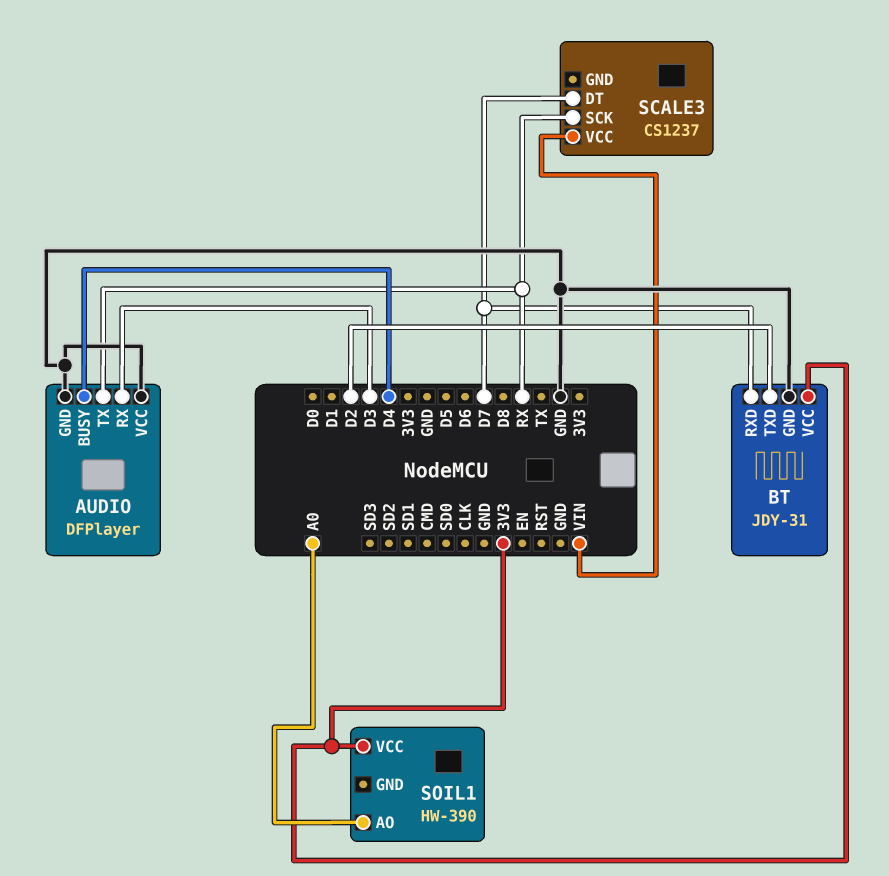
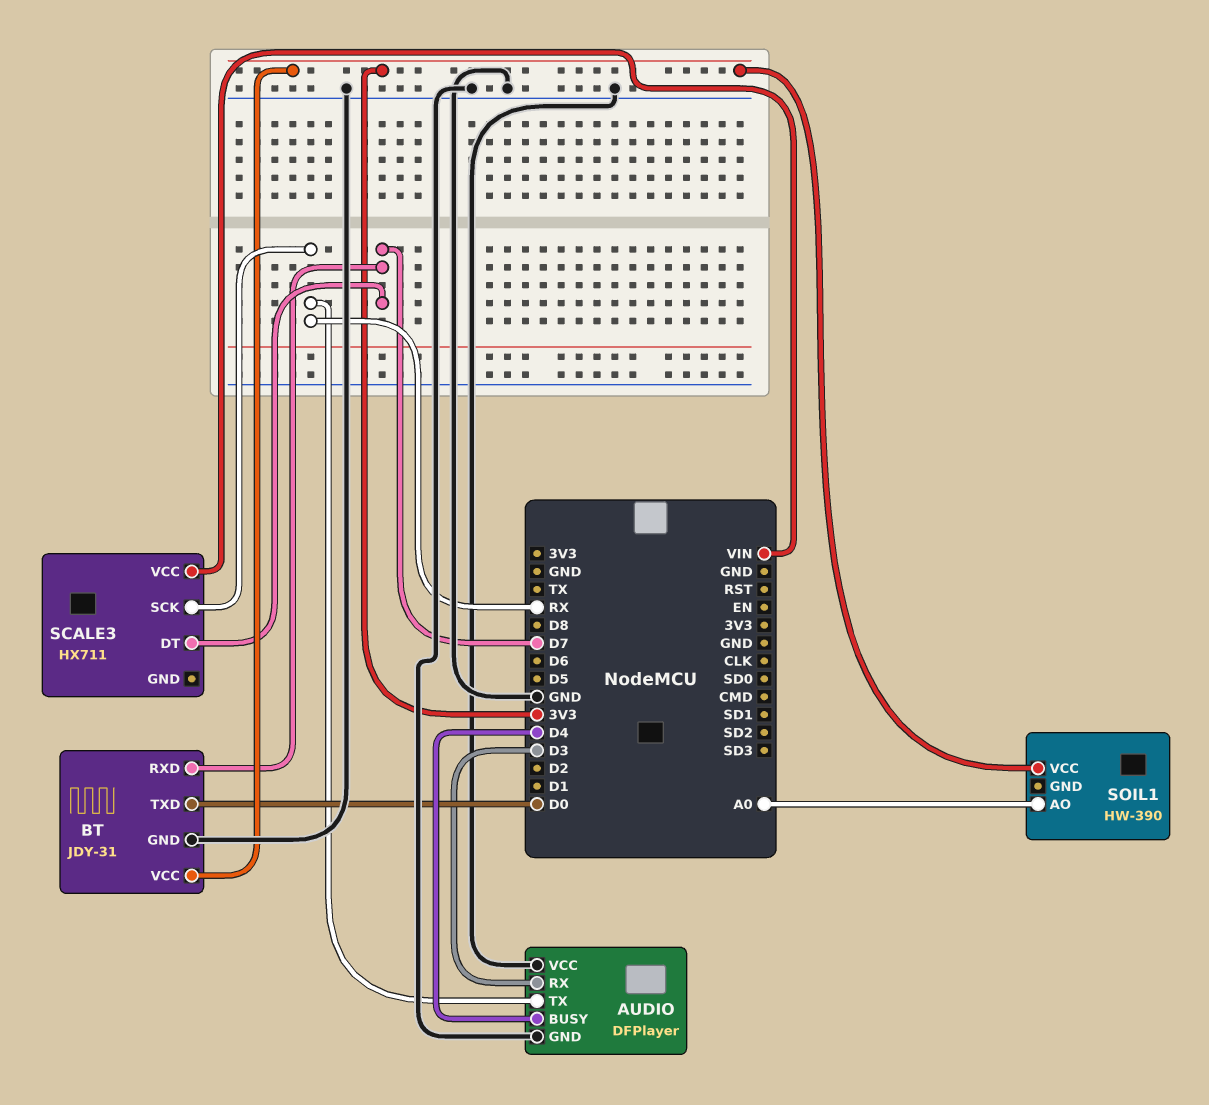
BT pin TXD: D2 -> D0
SCALE3: CS1237 -> HX711

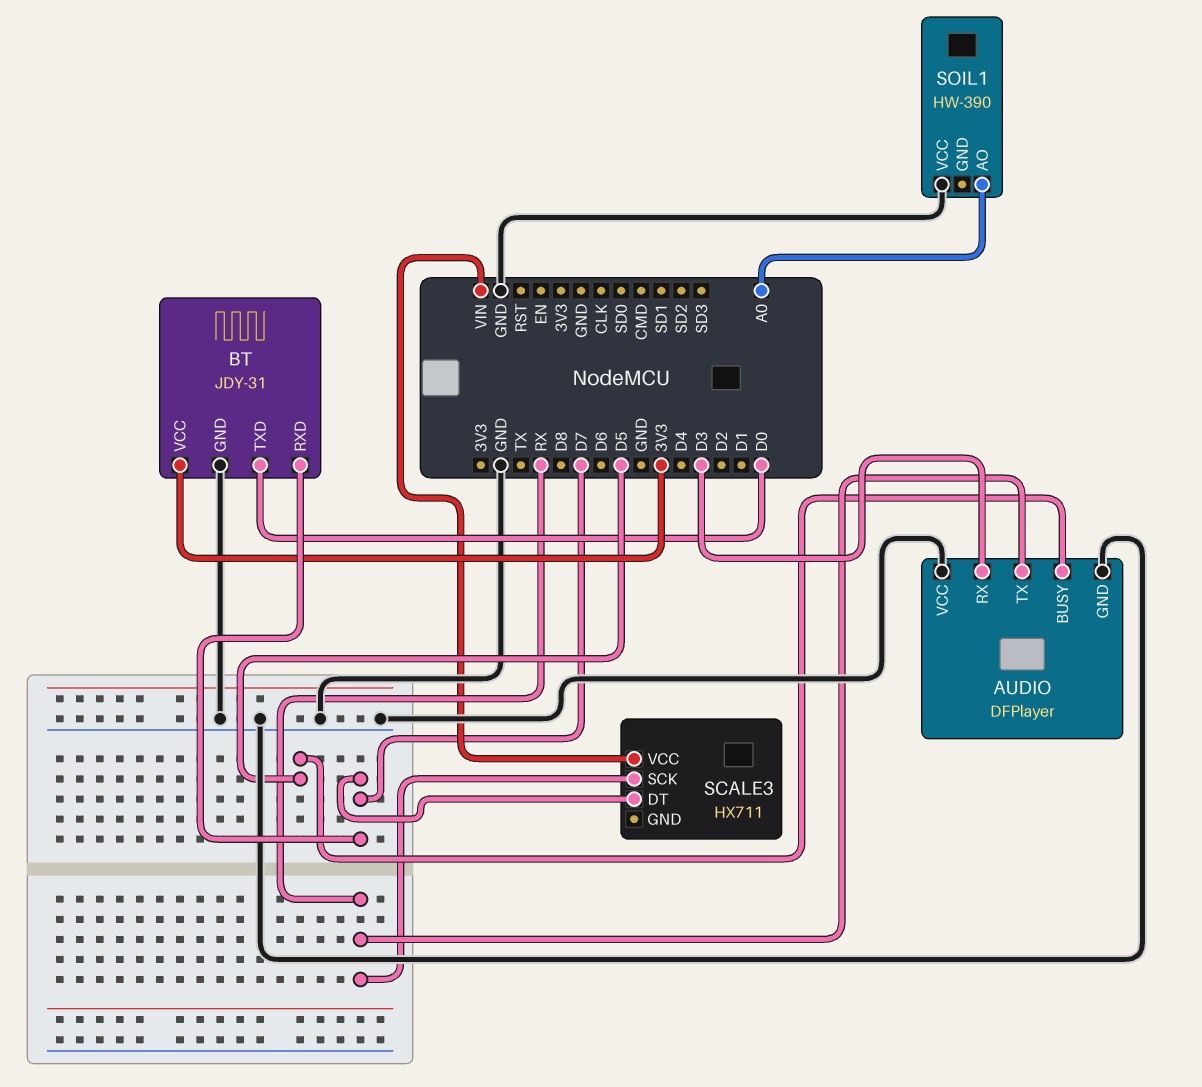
AUDIO pin BUSY: D4 -> D5
SOIL1 pin VCC: 3V3 -> GND

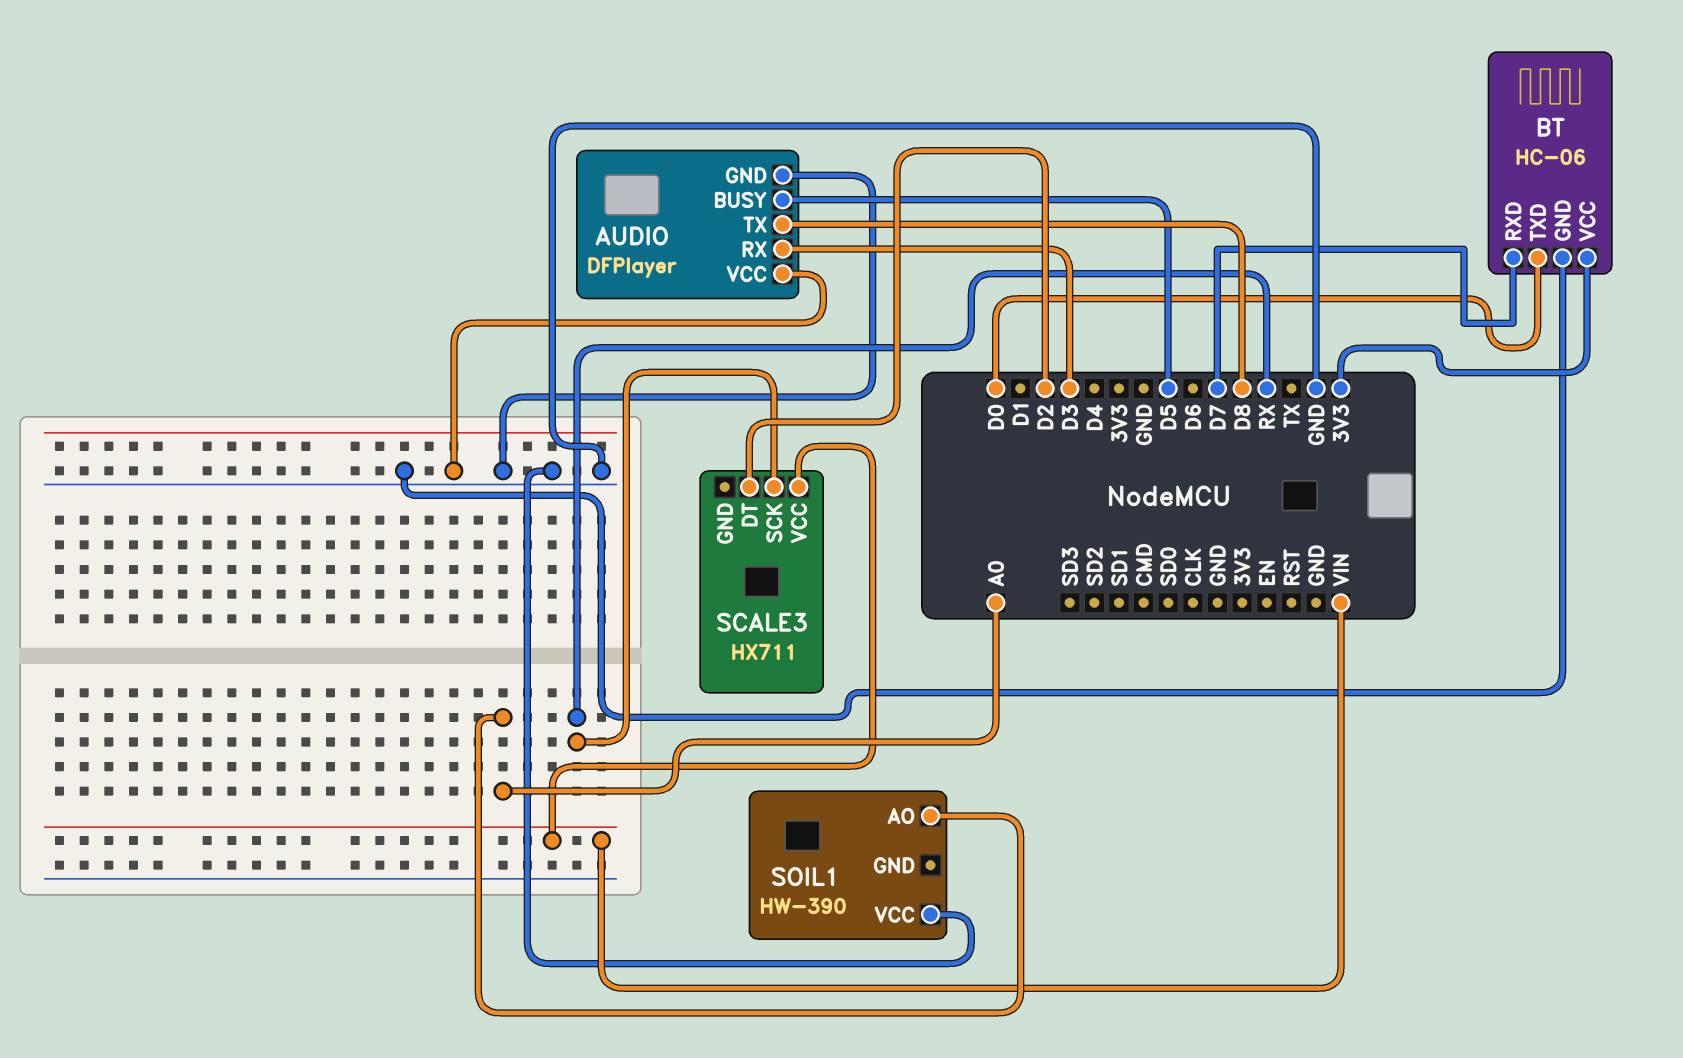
AUDIO pin TX: RX -> D8
BT: JDY-31 -> HC-06
SCALE3 pin DT: D7 -> D2

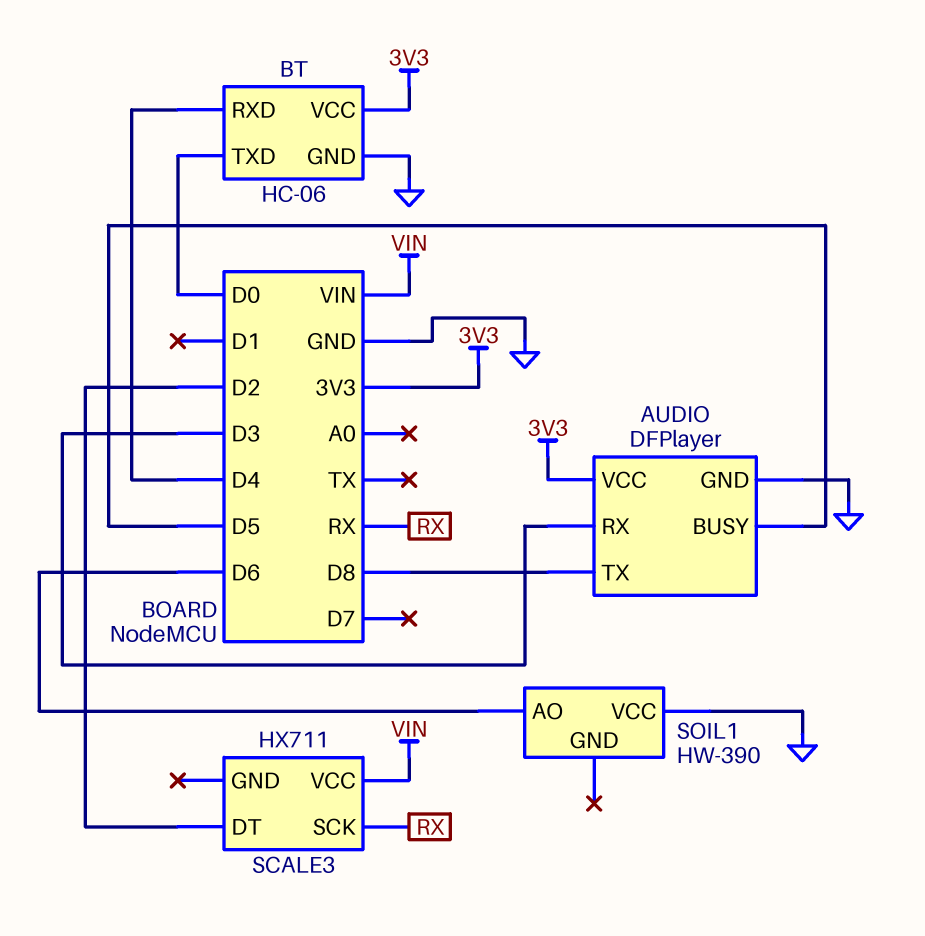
AUDIO pin VCC: GND -> 3V3
BT pin RXD: D7 -> D4
SOIL1 pin AO: A0 -> D6

